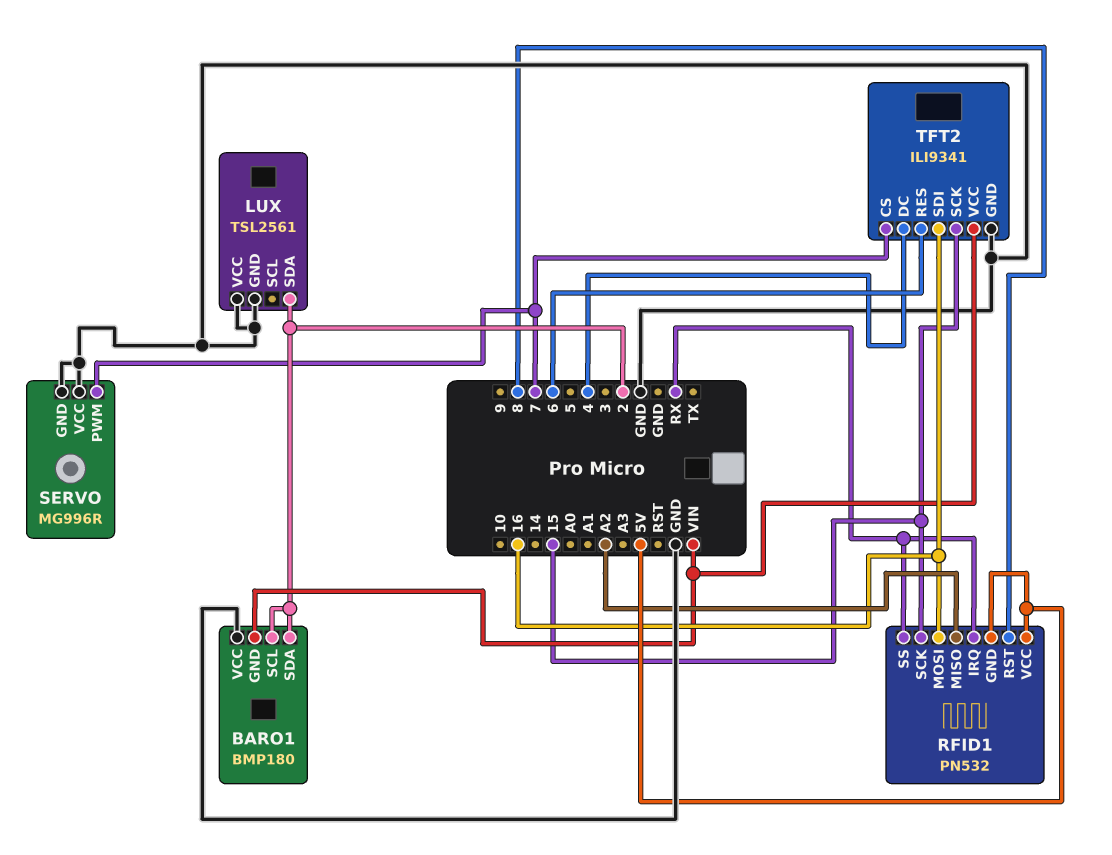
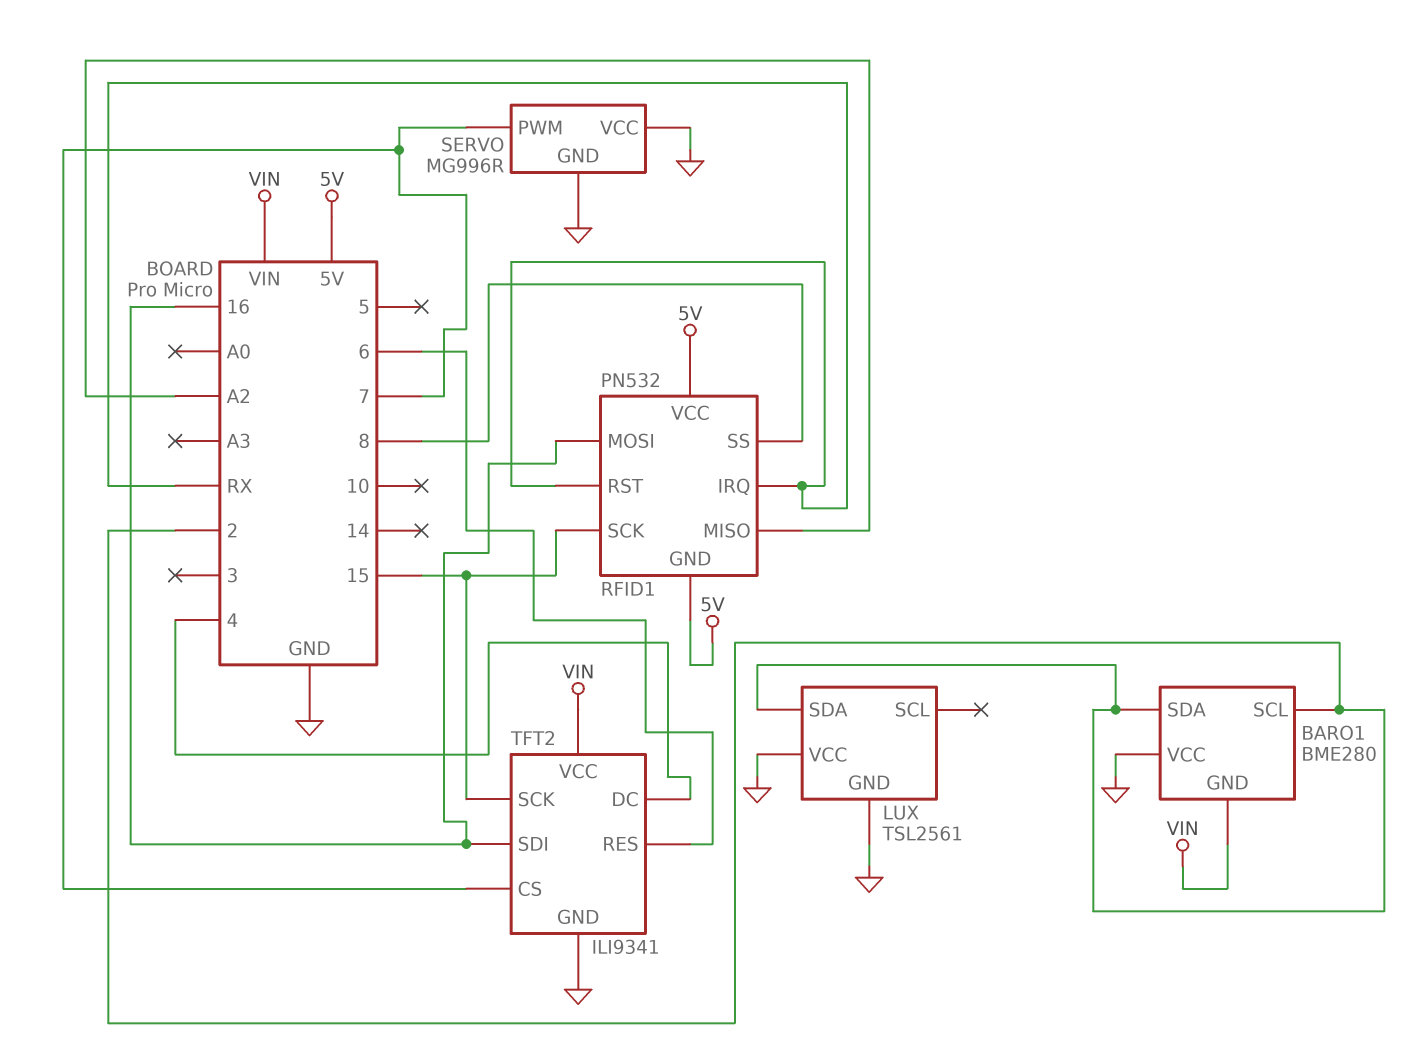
BARO1: BMP180 -> BME280
RFID1 pin RST: 8 -> RX
RFID1 pin SS: RX -> 8

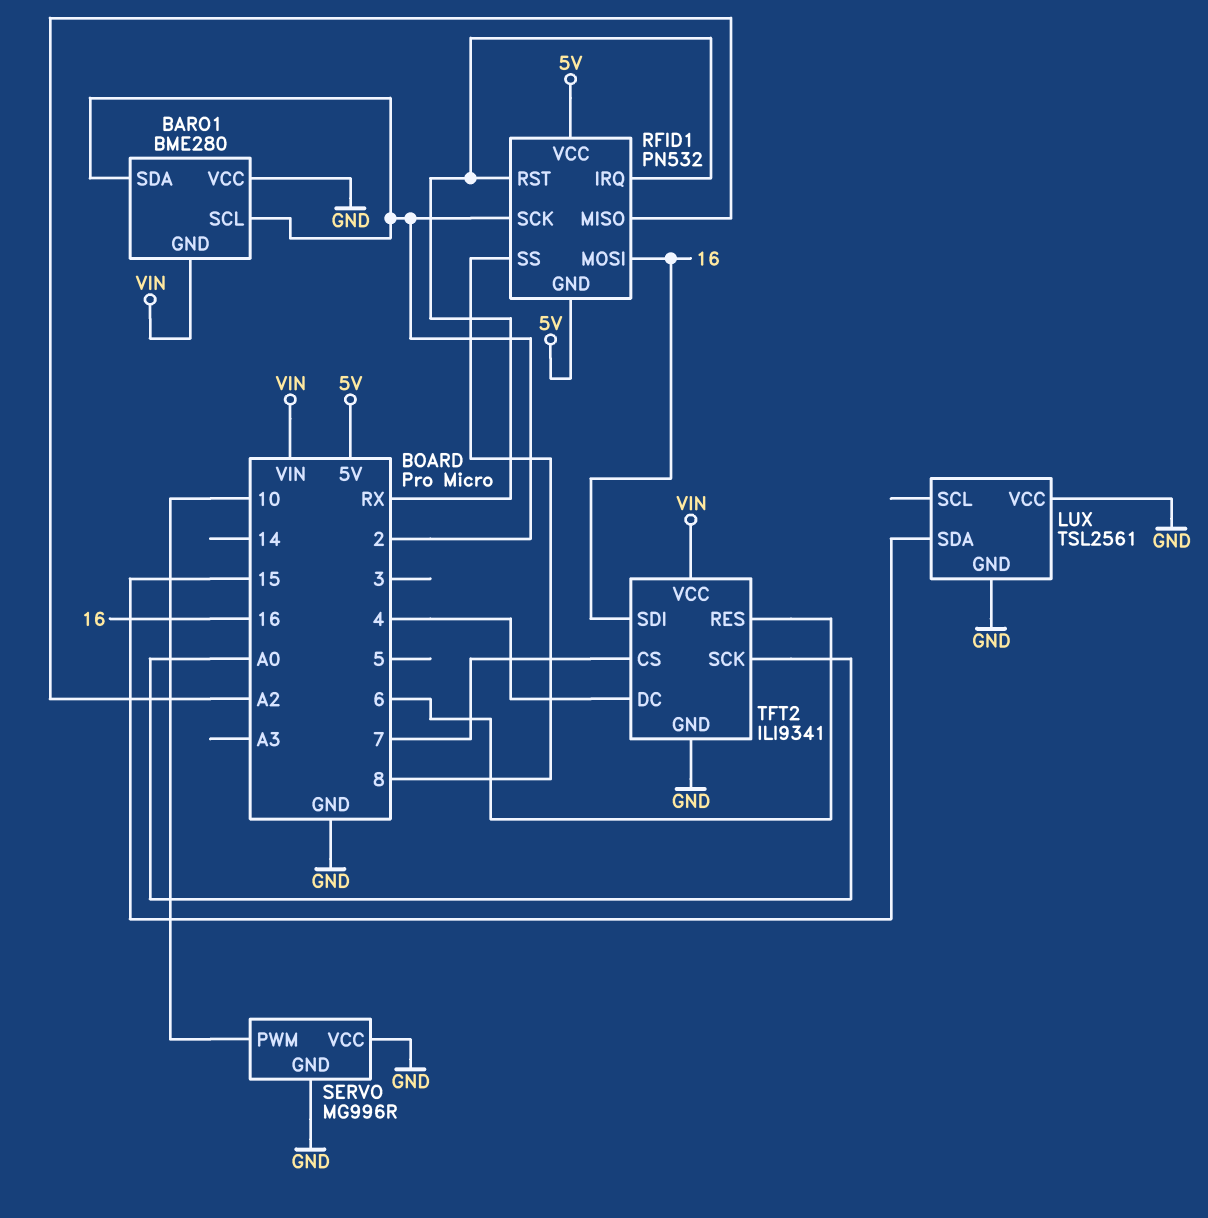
LUX pin SDA: 2 -> 15
RFID1 pin SCK: 15 -> 2
SERVO pin PWM: 7 -> 10
TFT2 pin SCK: 15 -> A0

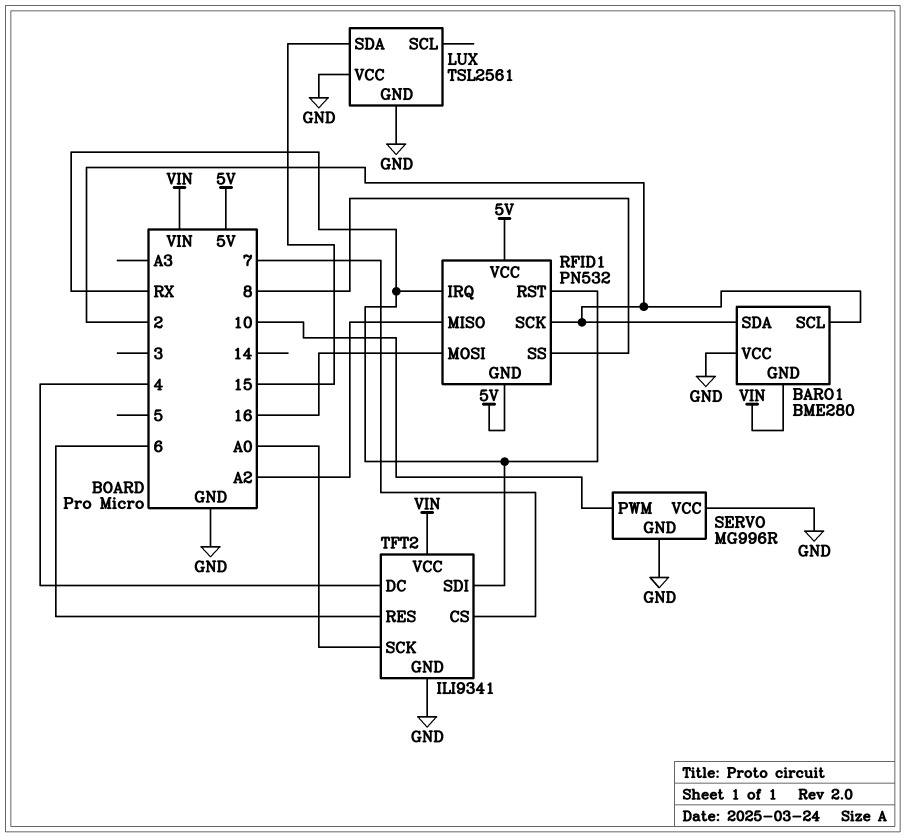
TFT2 pin SDI: 16 -> RX

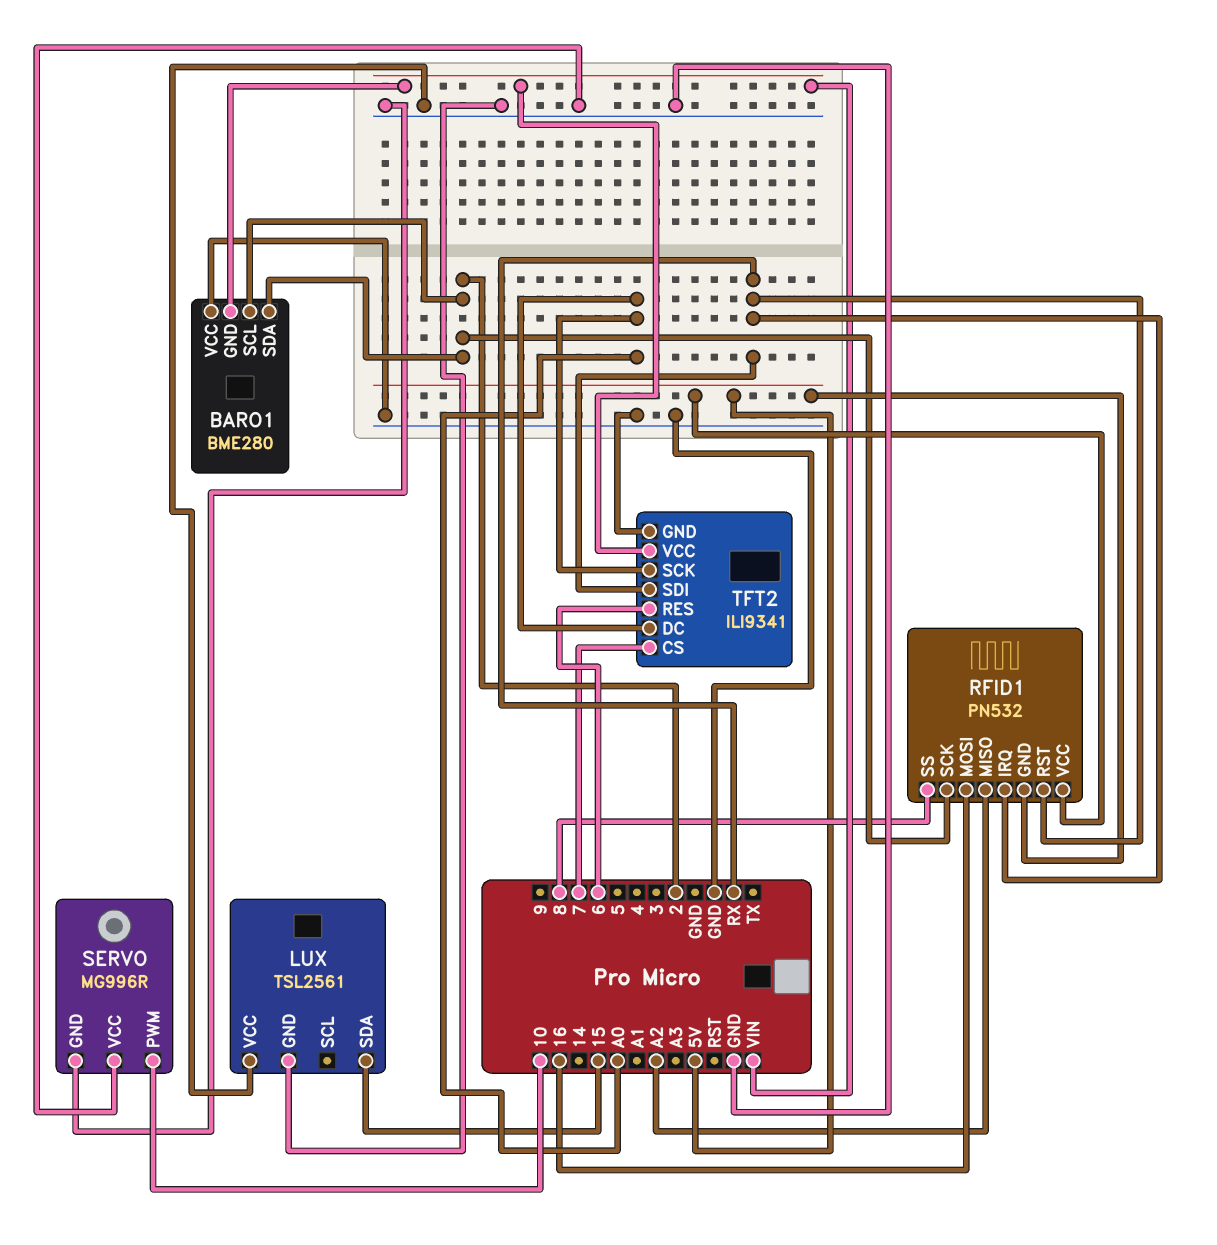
TFT2 pin DC: 4 -> A0

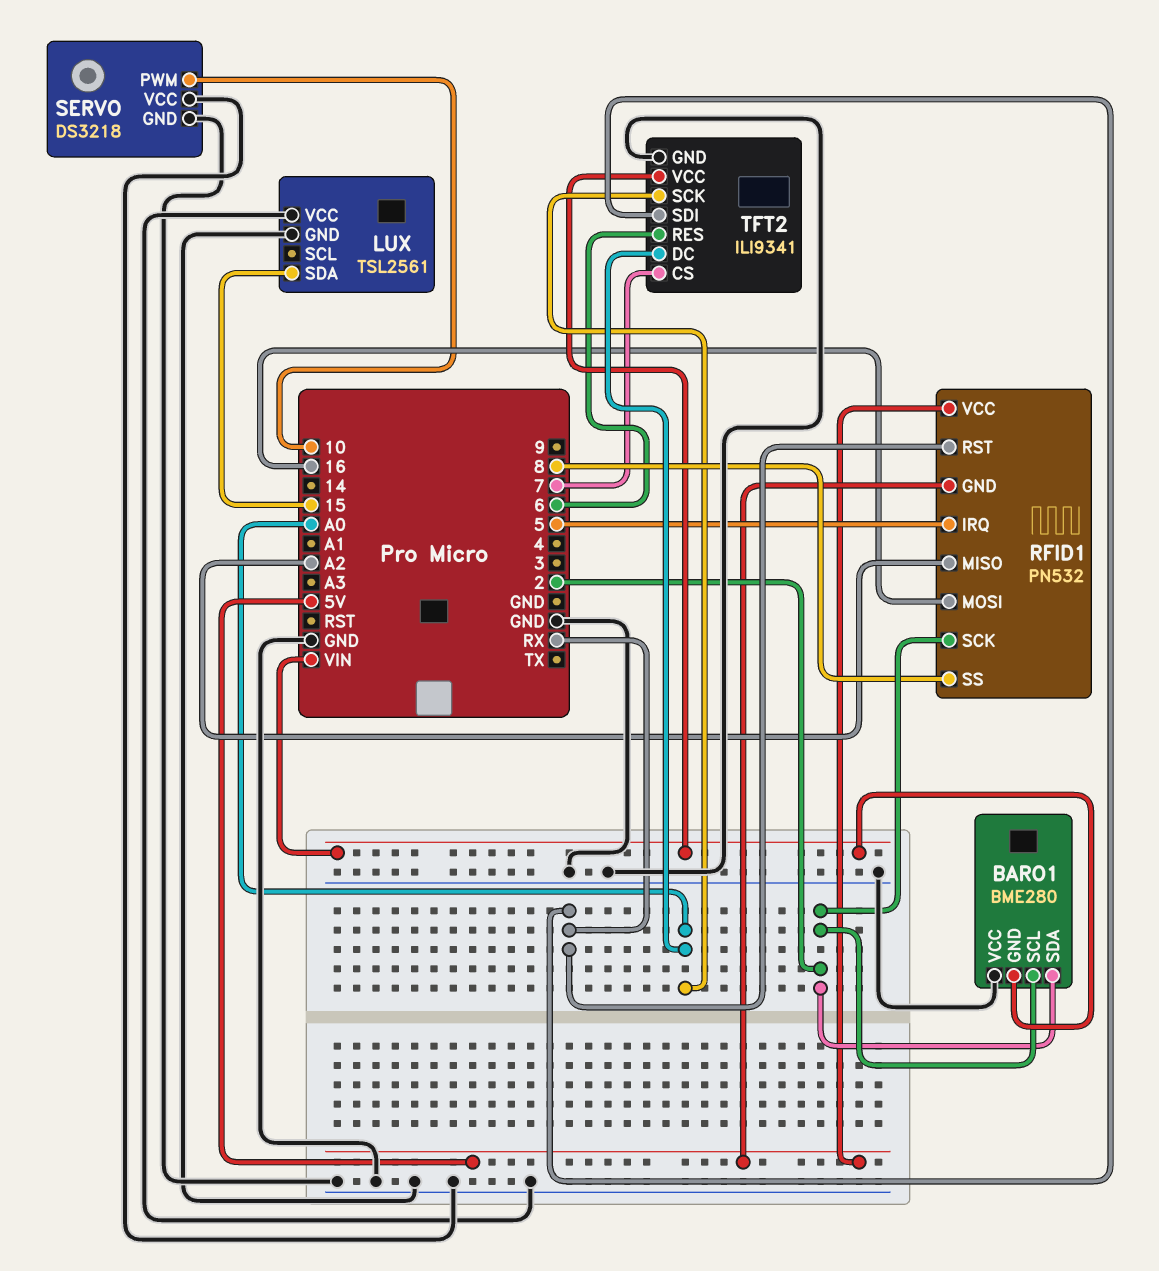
RFID1 pin IRQ: RX -> 5
SERVO: MG996R -> DS3218

